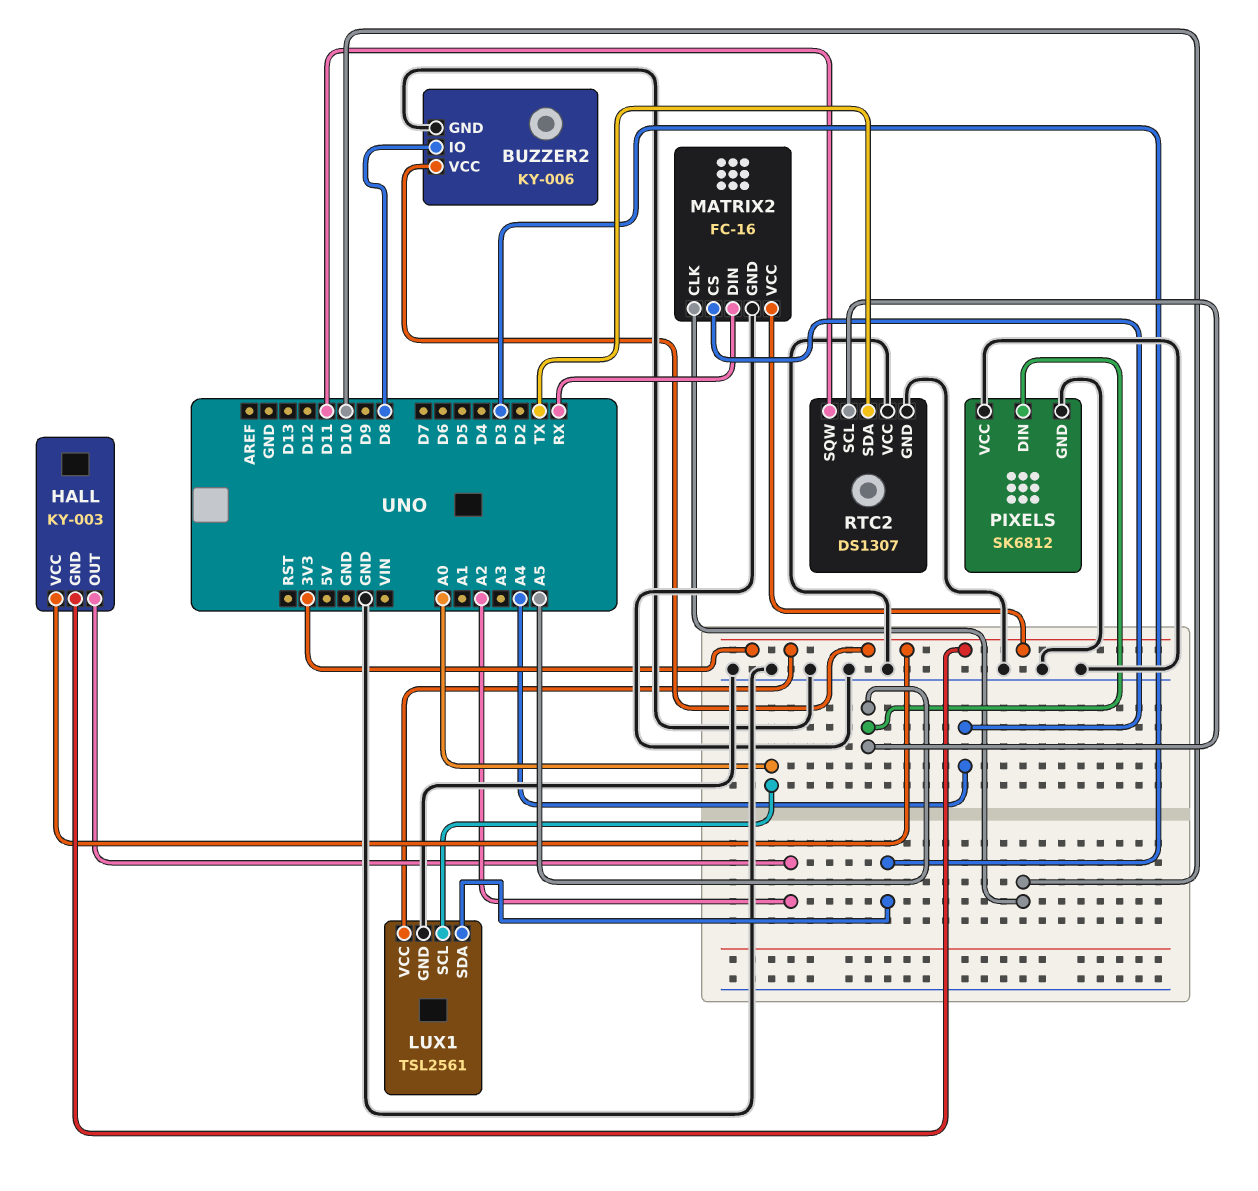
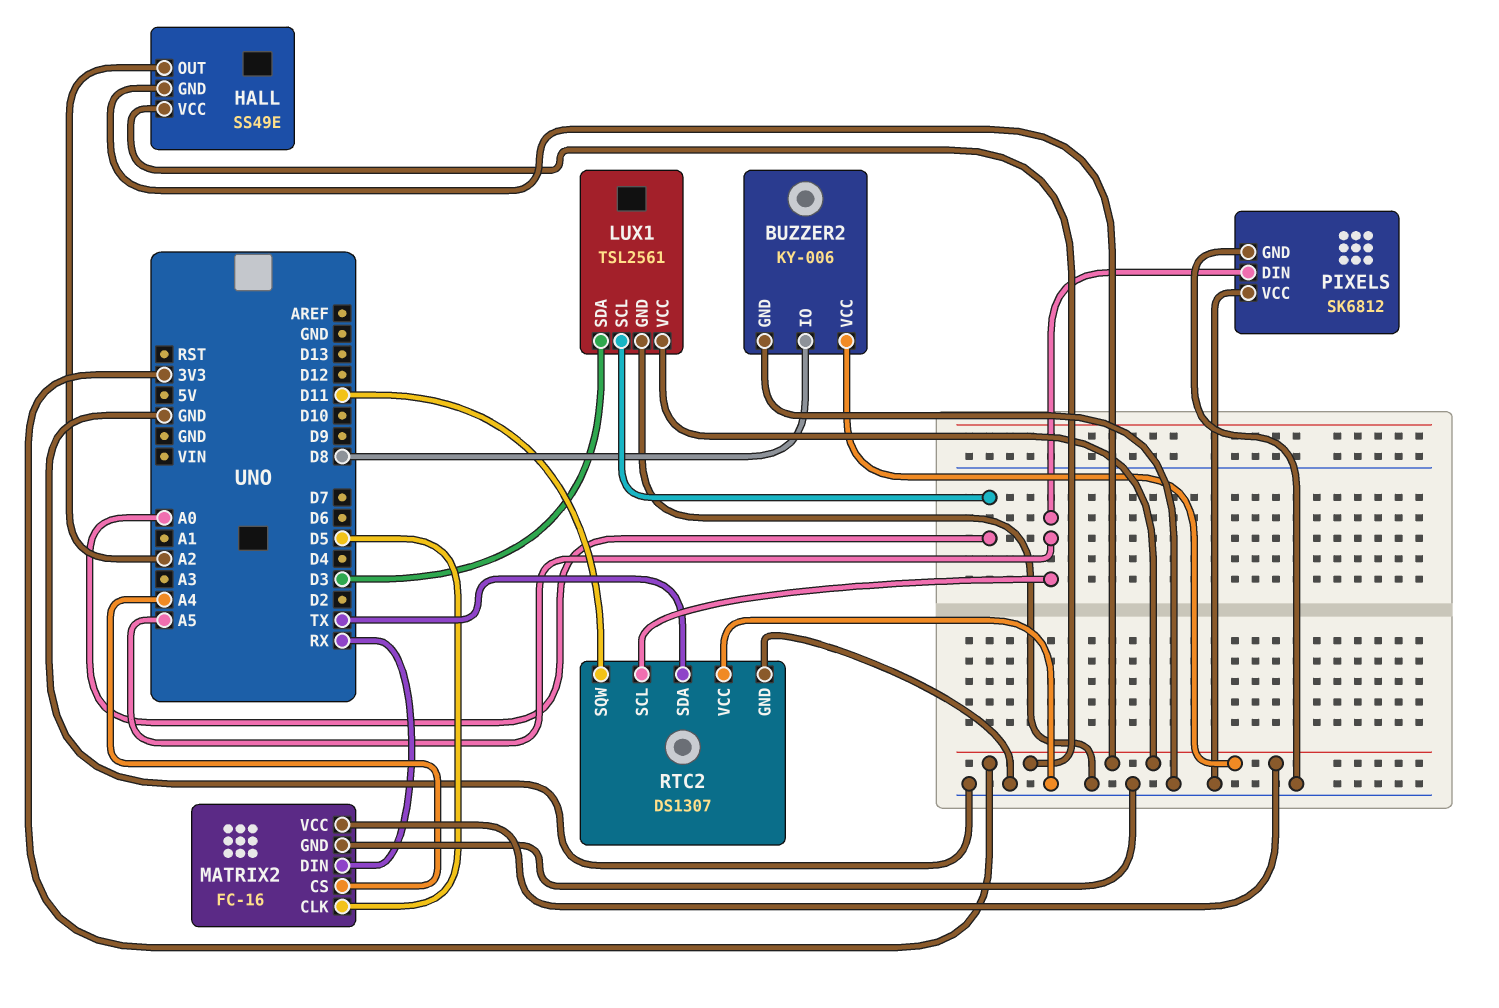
HALL: KY-003 -> SS49E
MATRIX2 pin CLK: D10 -> D5

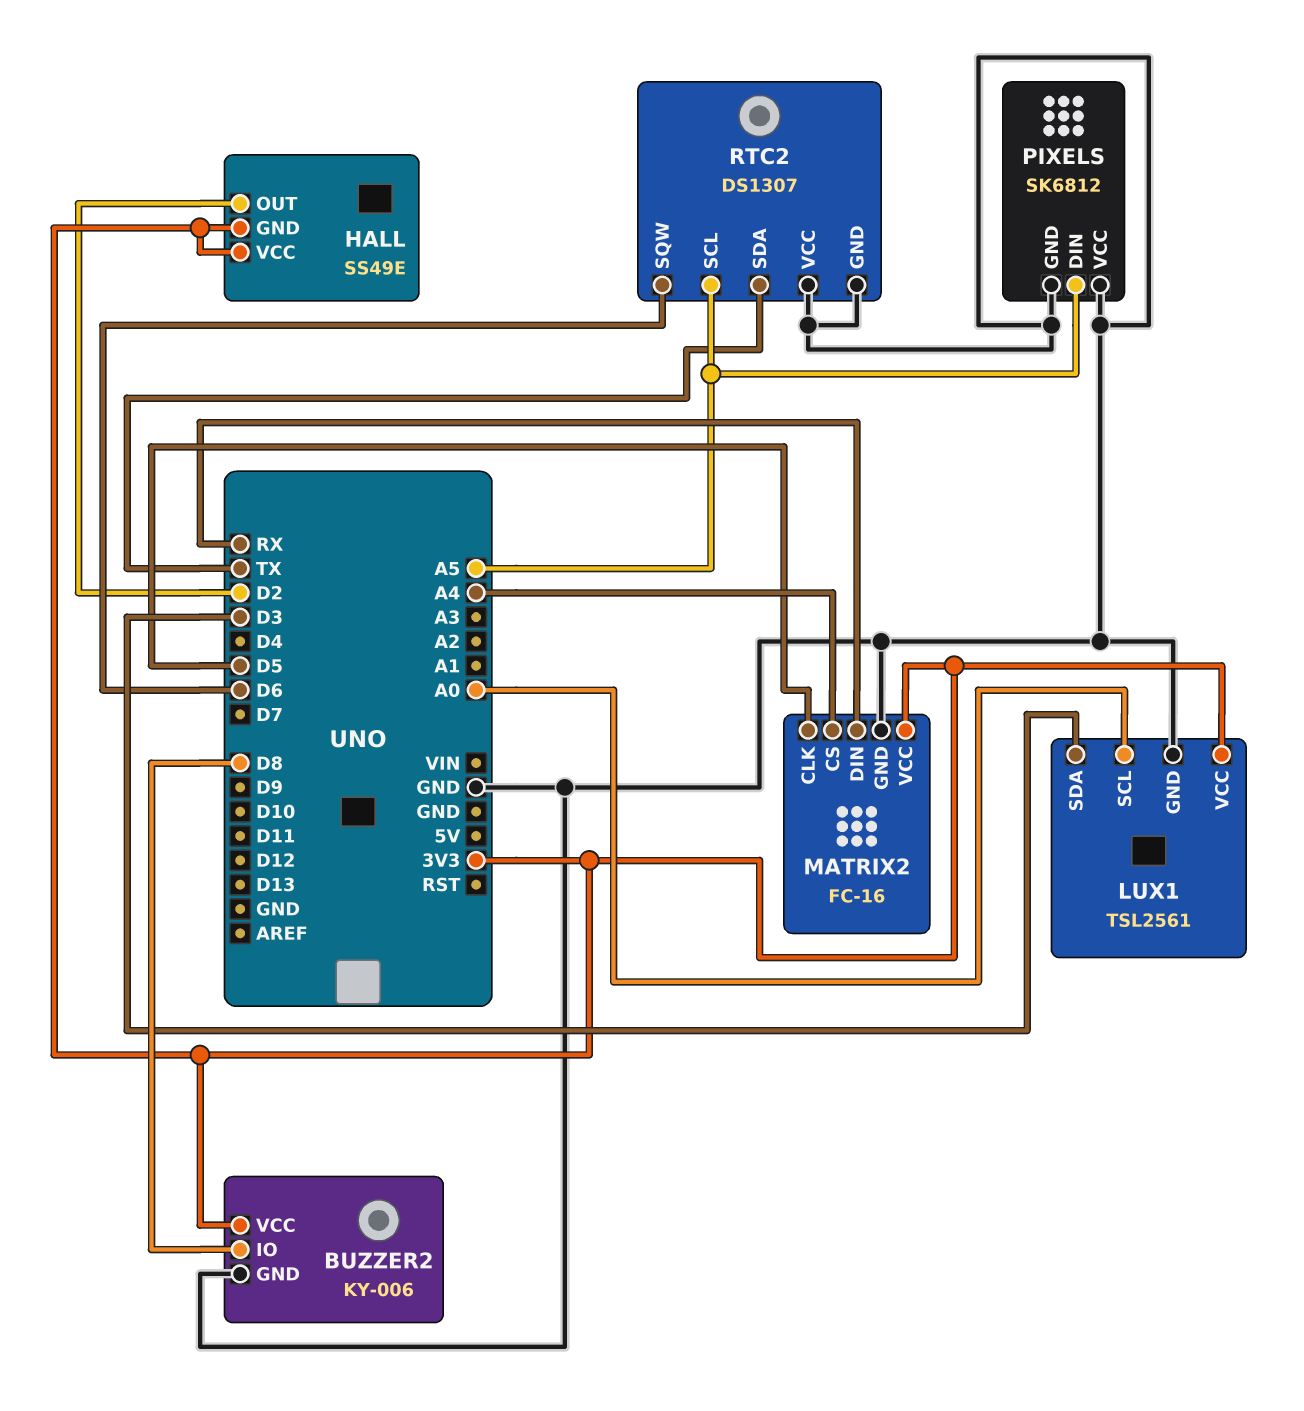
HALL pin OUT: A2 -> D2
RTC2 pin SQW: D11 -> D6

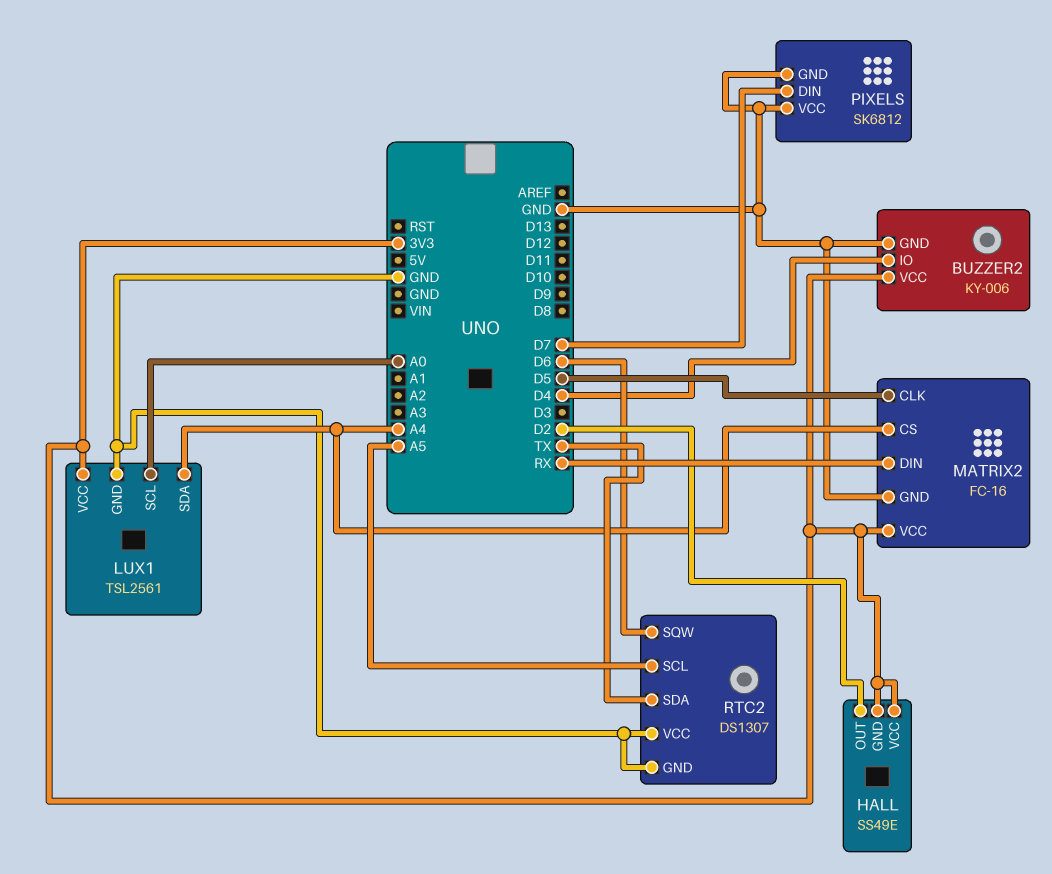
BUZZER2 pin IO: D8 -> D4
LUX1 pin SDA: D3 -> A4
PIXELS pin DIN: A5 -> D7

